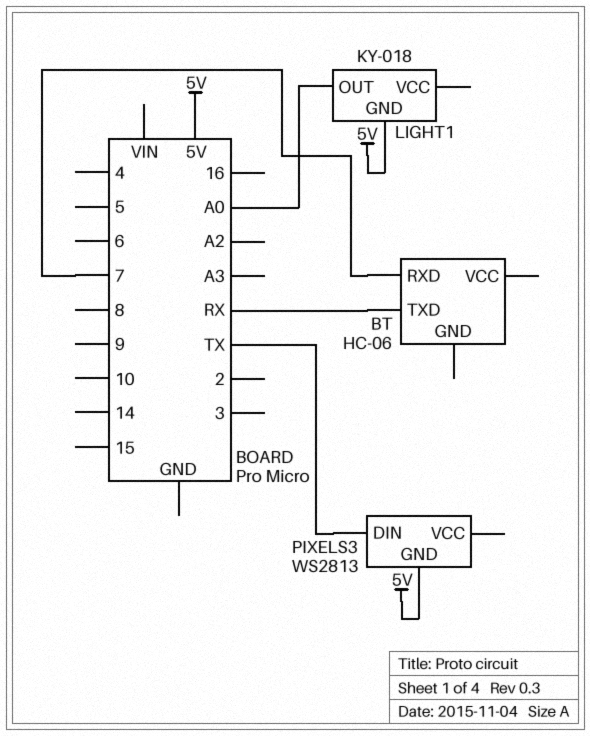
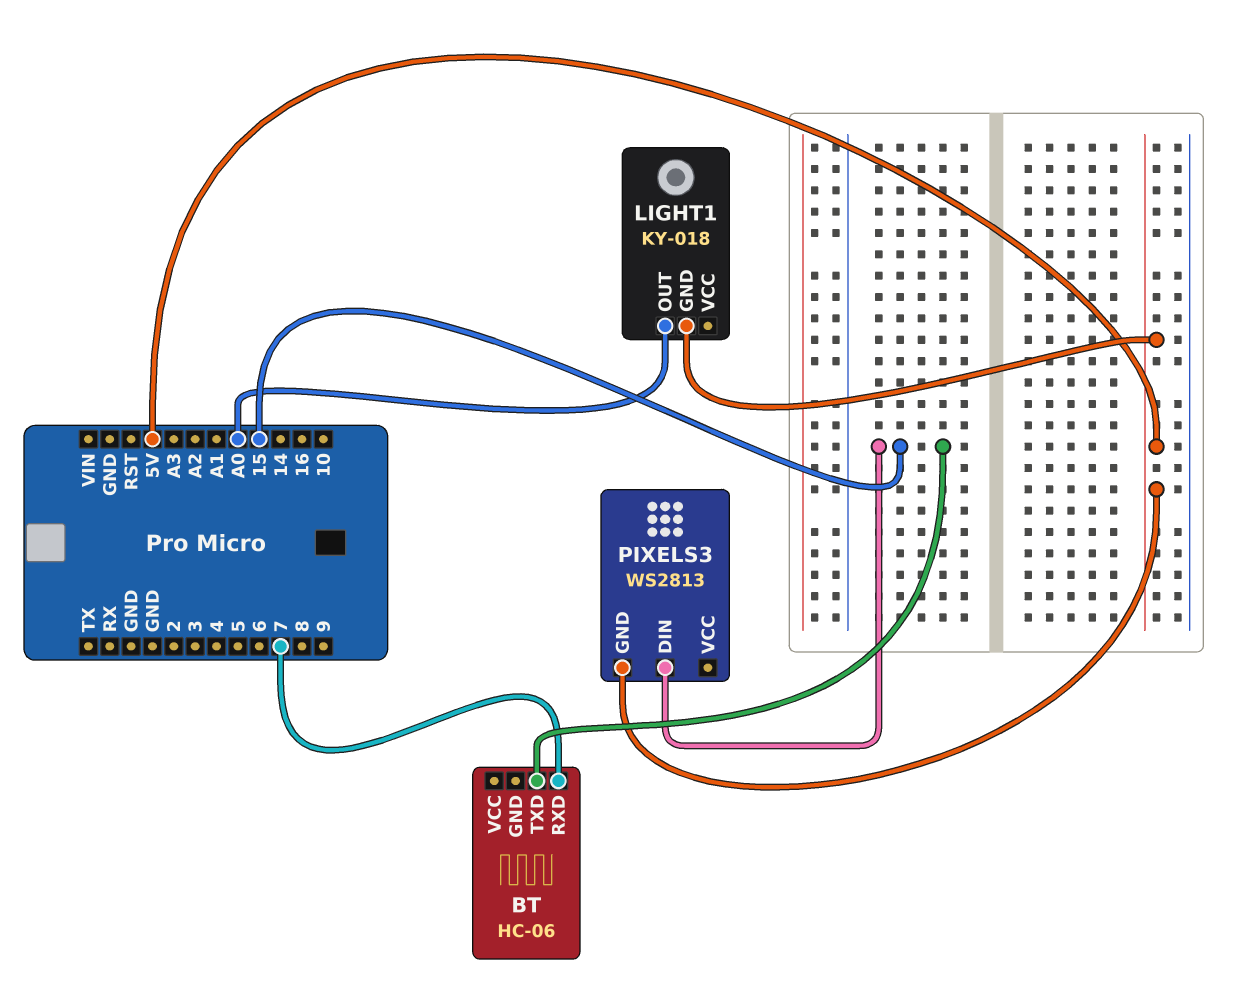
BT pin TXD: RX -> 15
PIXELS3 pin DIN: TX -> 15

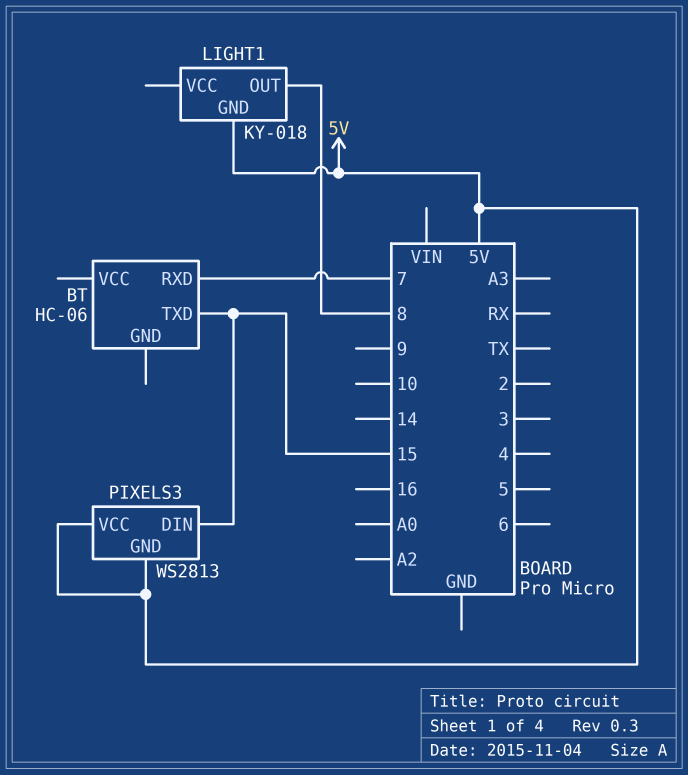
LIGHT1 pin OUT: A0 -> 8
PIXELS3 pin VCC: none -> 5V

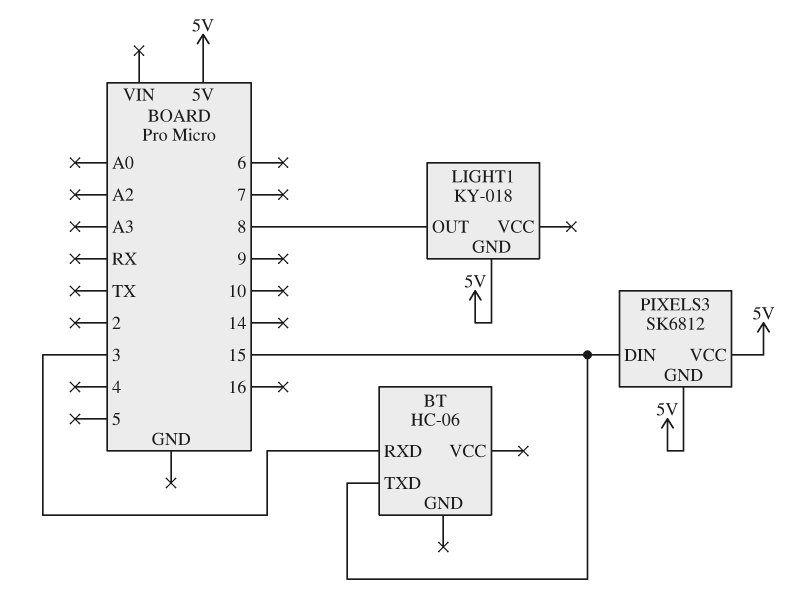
BT pin RXD: 7 -> 3
PIXELS3: WS2813 -> SK6812

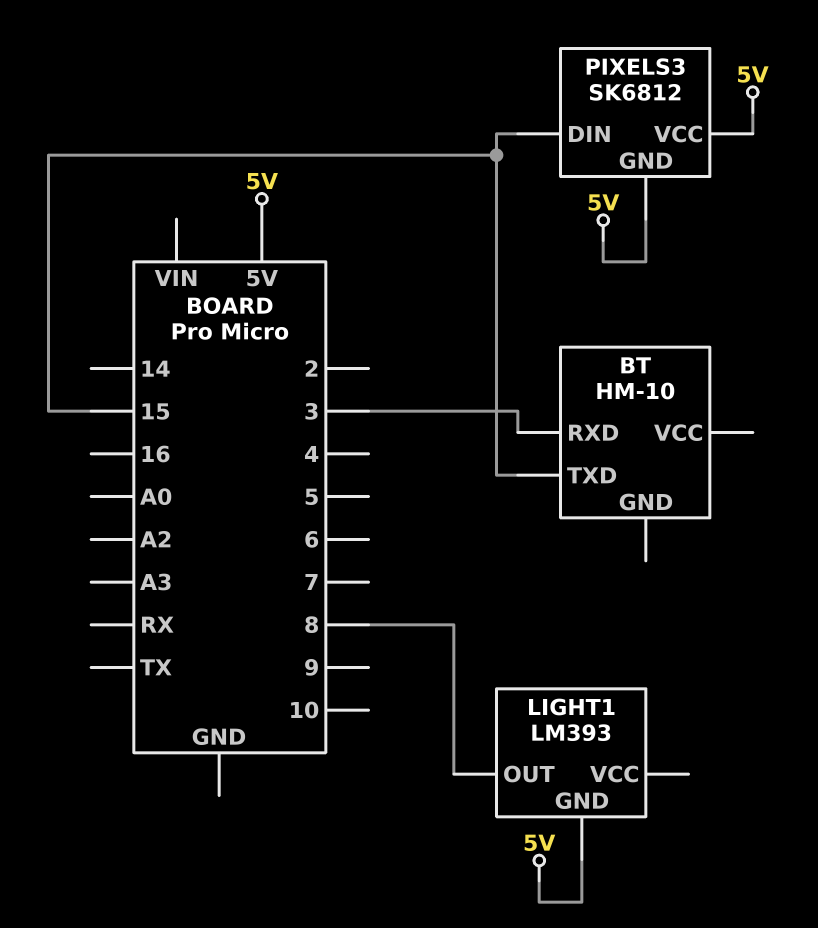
BT: HC-06 -> HM-10
LIGHT1: KY-018 -> LM393

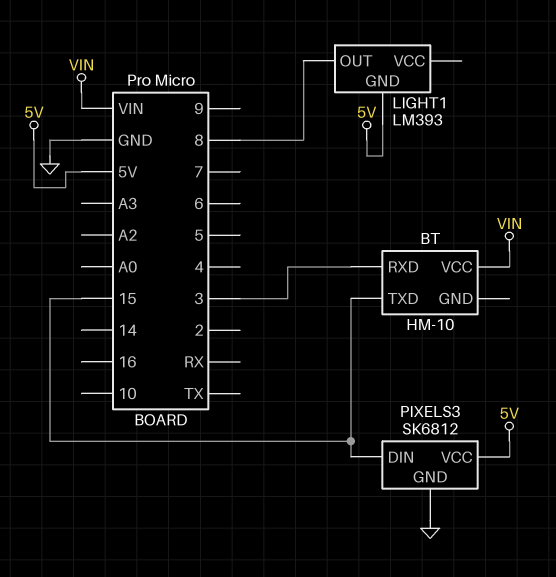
BT pin VCC: none -> VIN
PIXELS3 pin GND: 5V -> GND

